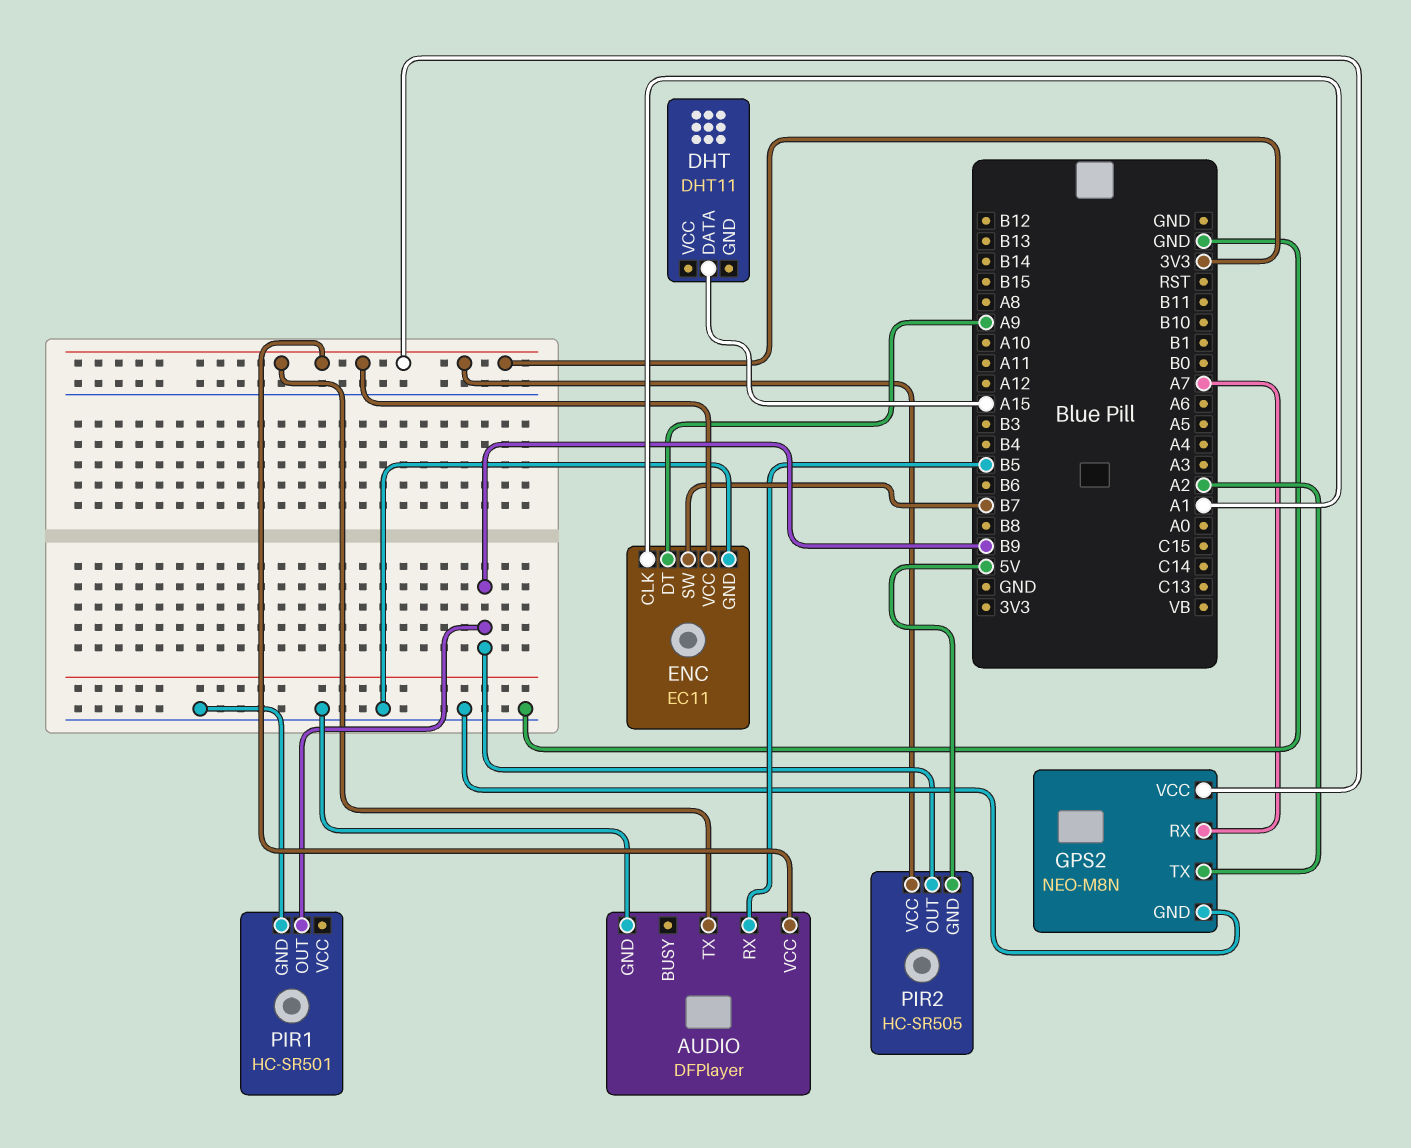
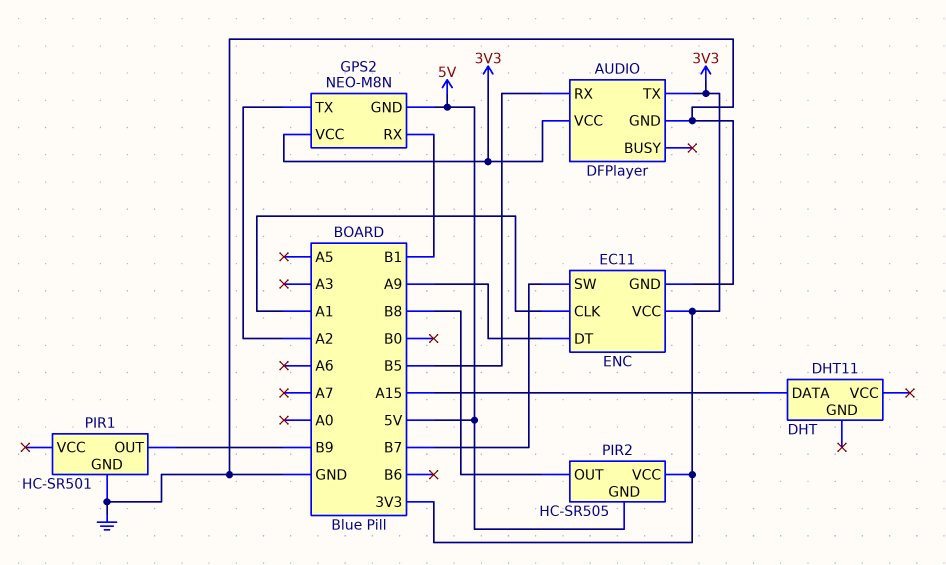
GPS2 pin GND: GND -> 5V
GPS2 pin RX: A7 -> B1
PIR2 pin OUT: B9 -> B8

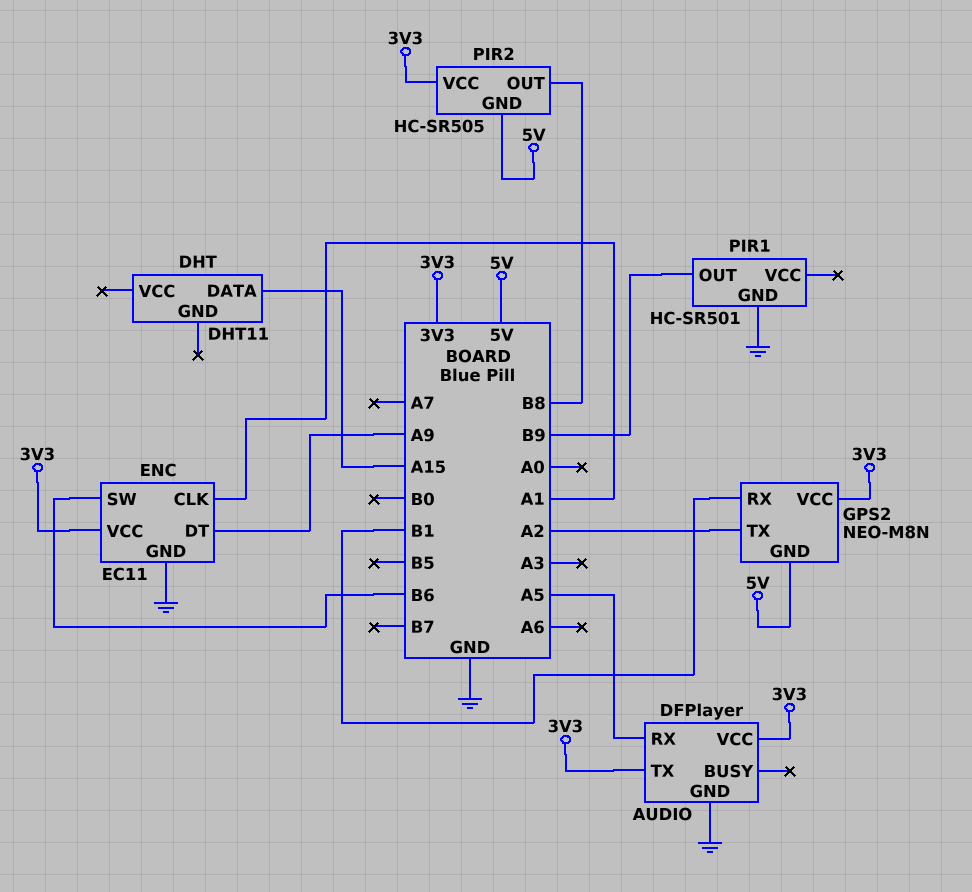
AUDIO pin RX: B5 -> A5
ENC pin SW: B7 -> B6

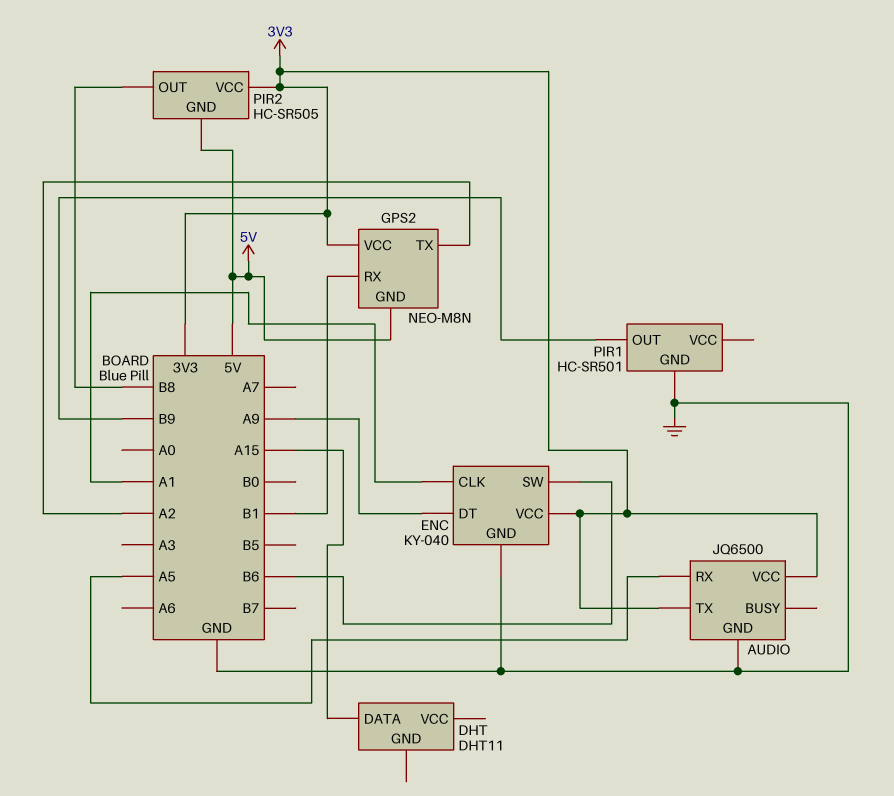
AUDIO: DFPlayer -> JQ6500
ENC: EC11 -> KY-040

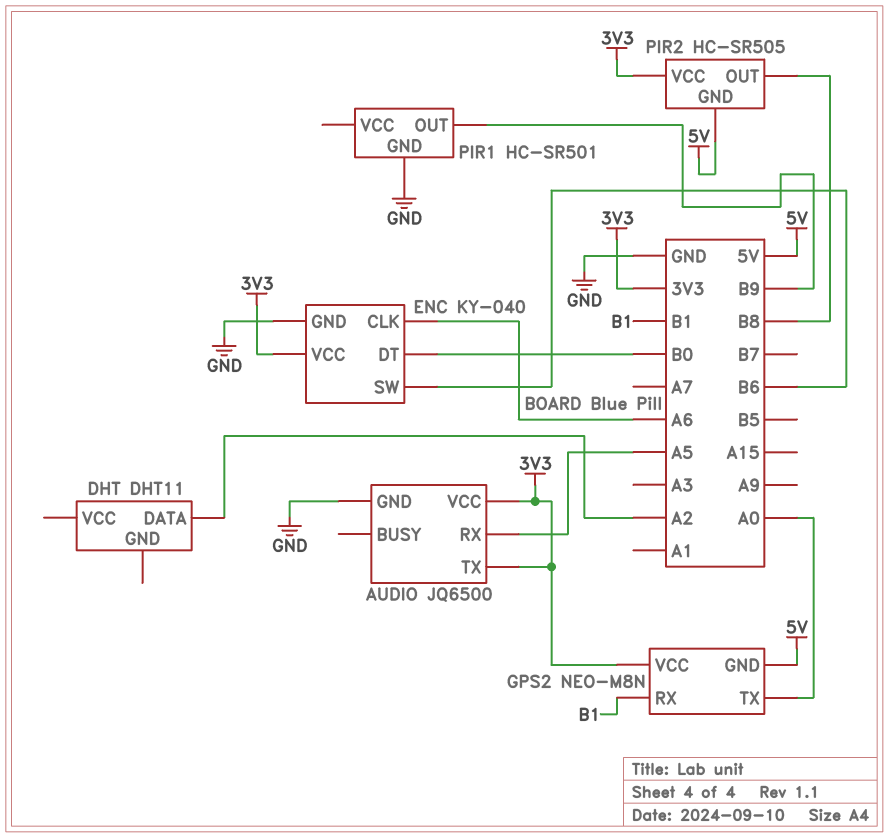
DHT pin DATA: A15 -> A2
ENC pin CLK: A1 -> A6
ENC pin DT: A9 -> B0
GPS2 pin TX: A2 -> A0

